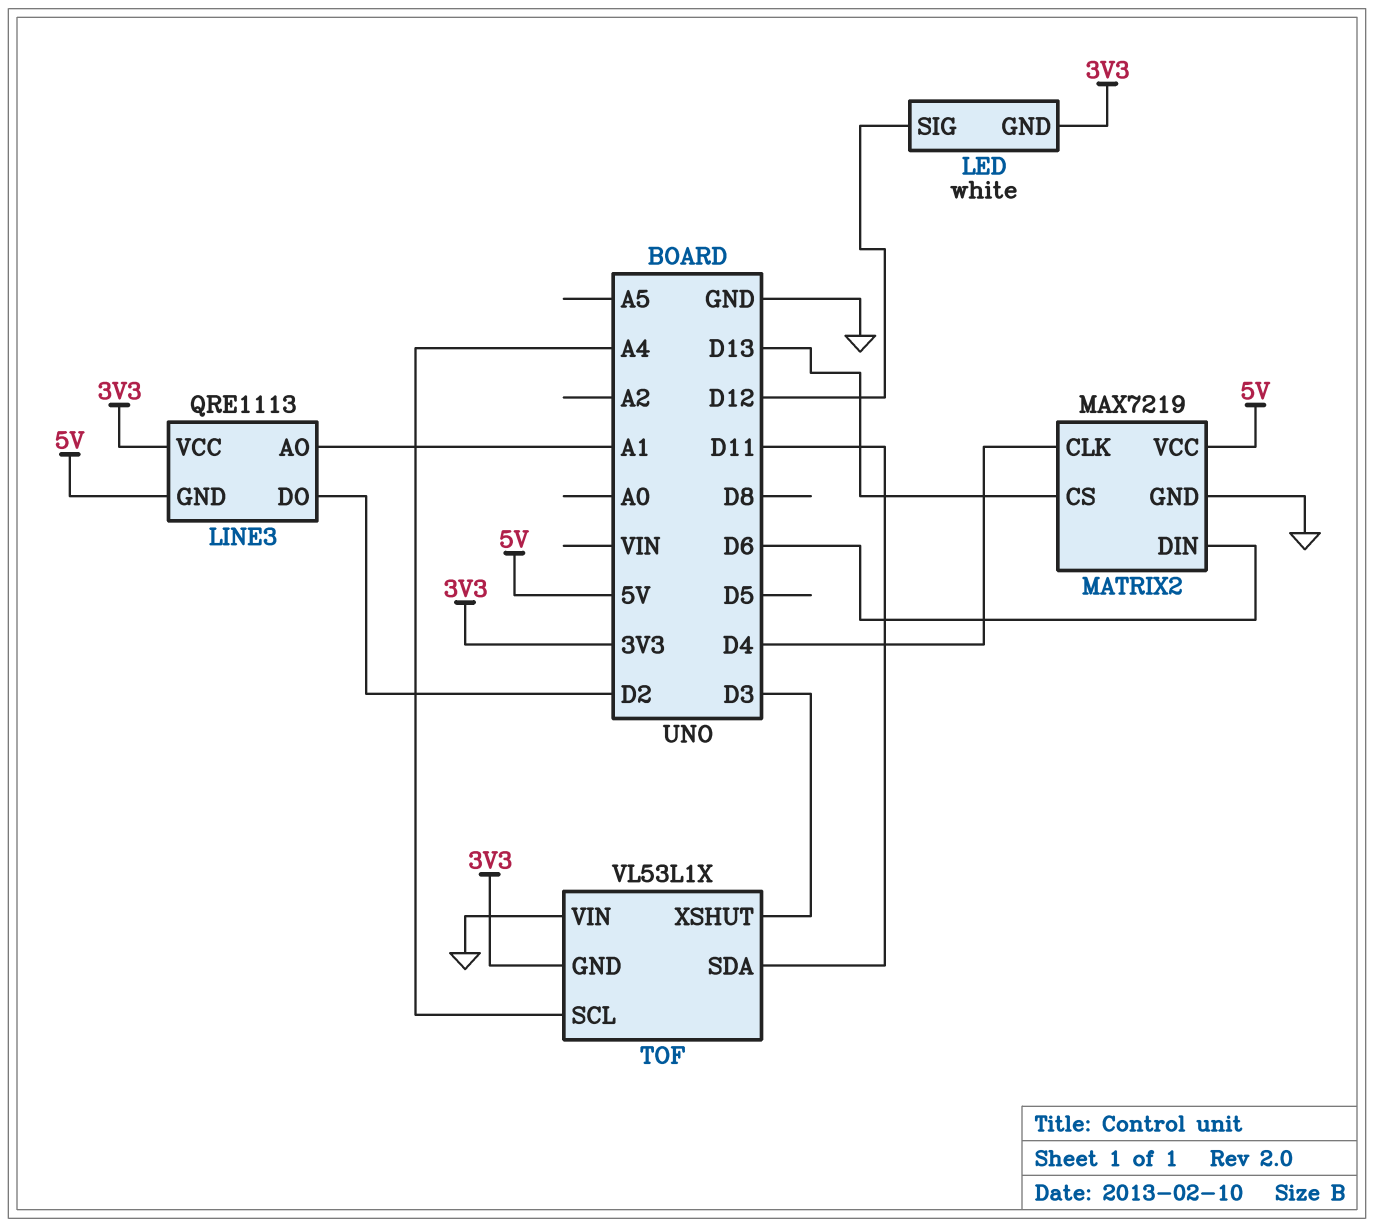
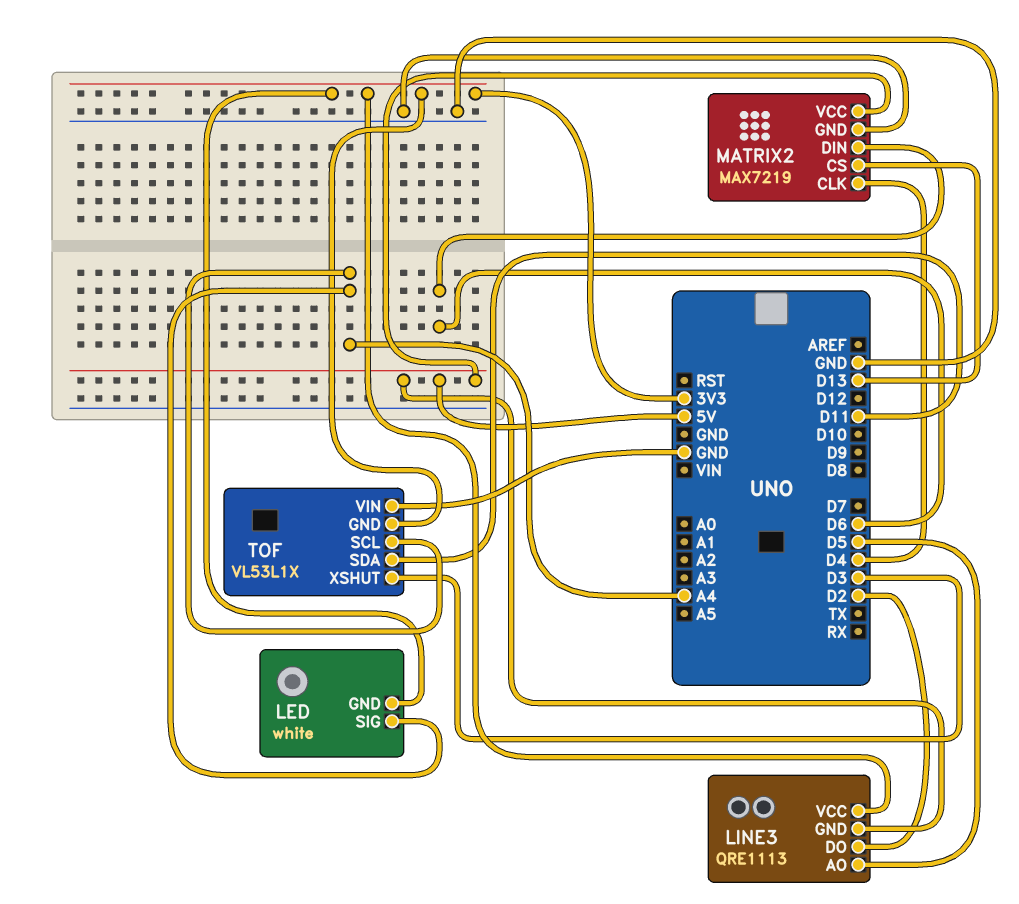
LED pin SIG: D12 -> A4
LINE3 pin AO: A1 -> D5

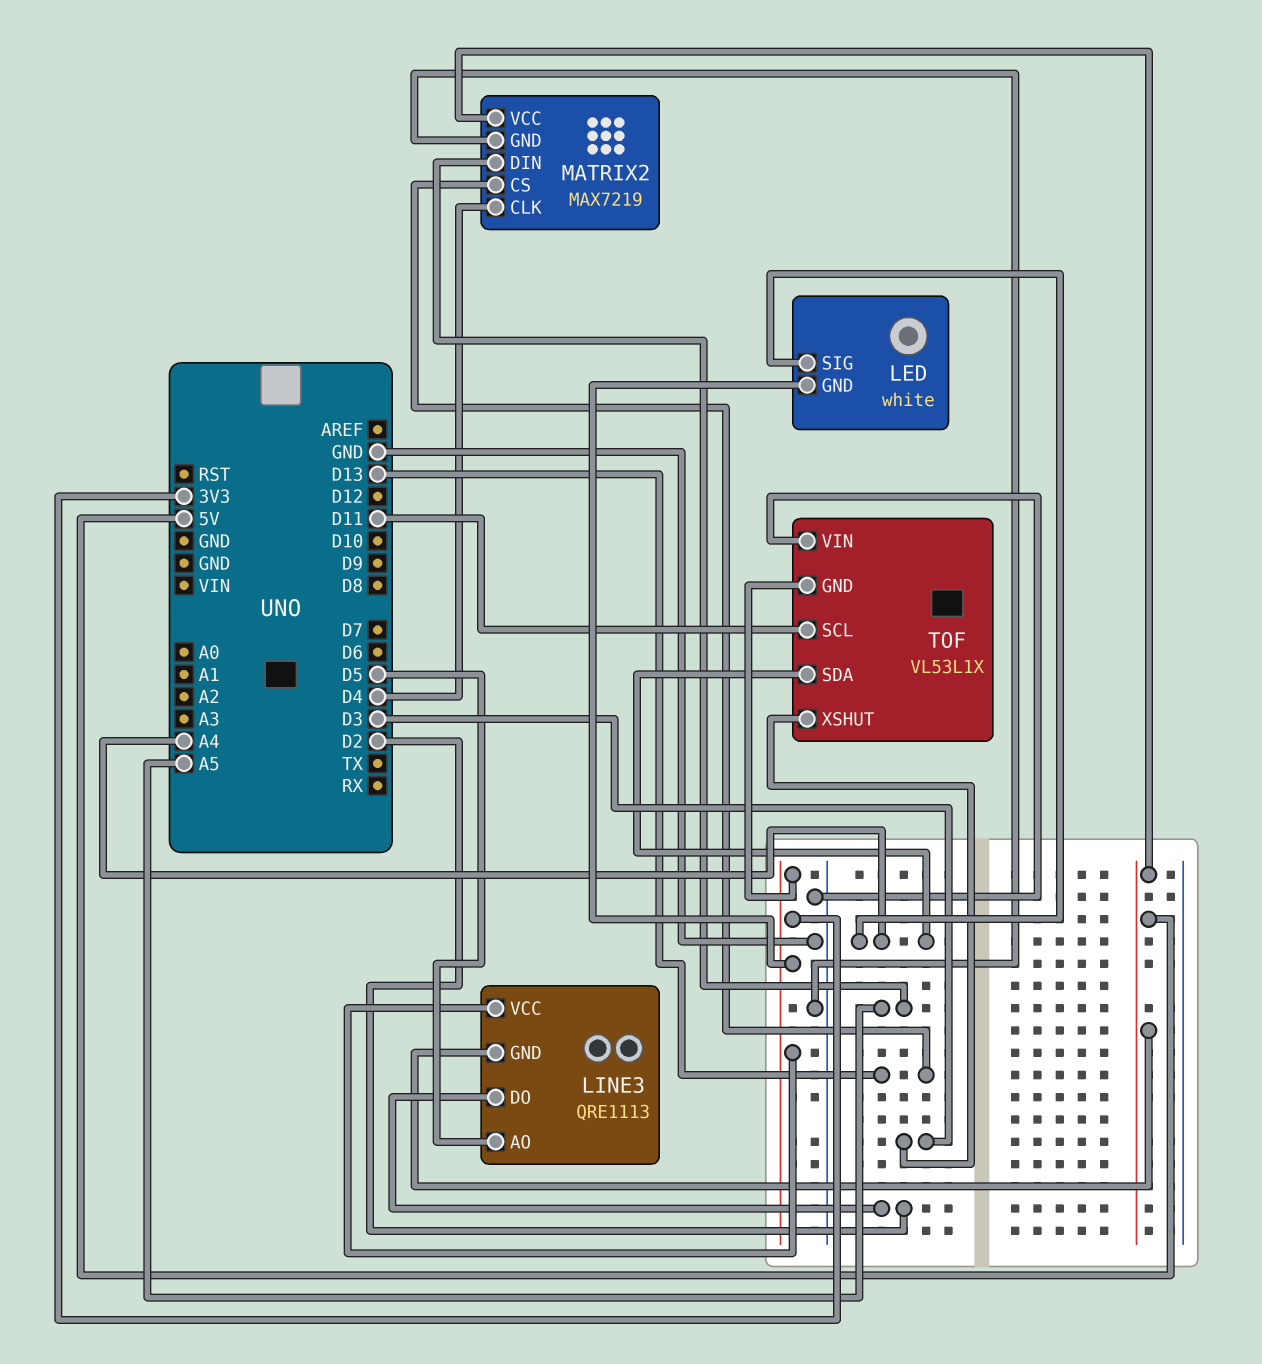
MATRIX2 pin DIN: D6 -> A5
TOF pin SCL: A4 -> D11
TOF pin SDA: D11 -> A4

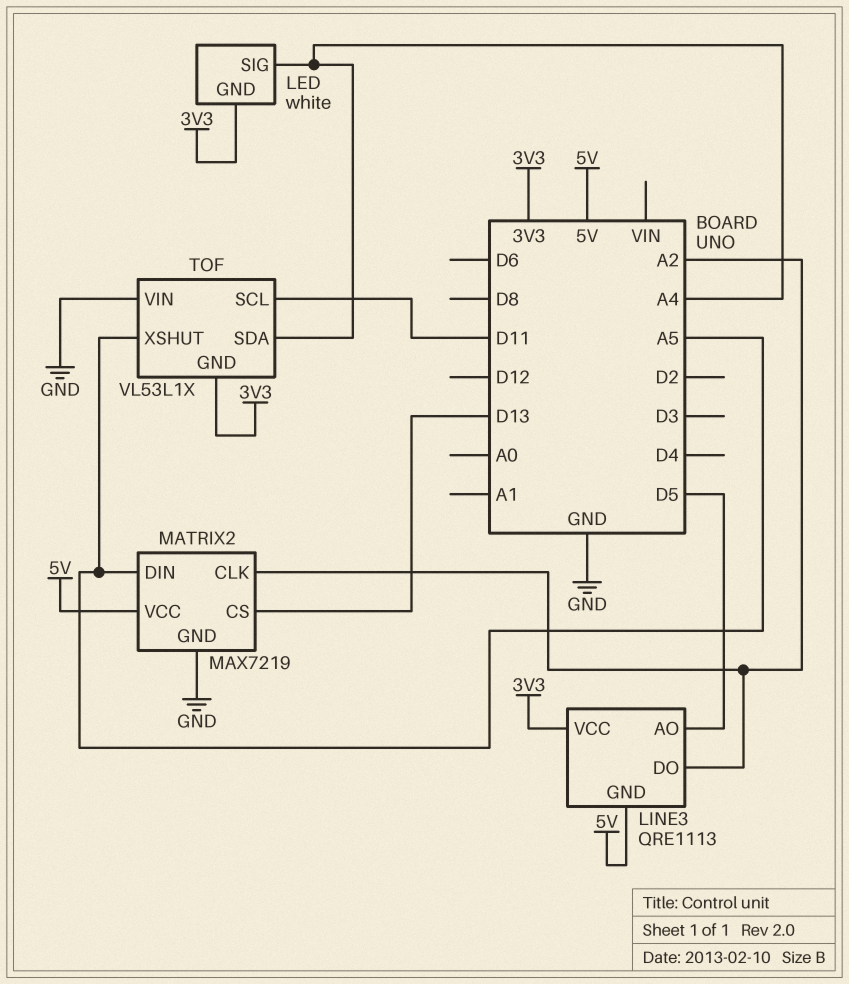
LINE3 pin DO: D2 -> A2
MATRIX2 pin CLK: D4 -> A2
TOF pin XSHUT: D3 -> A5

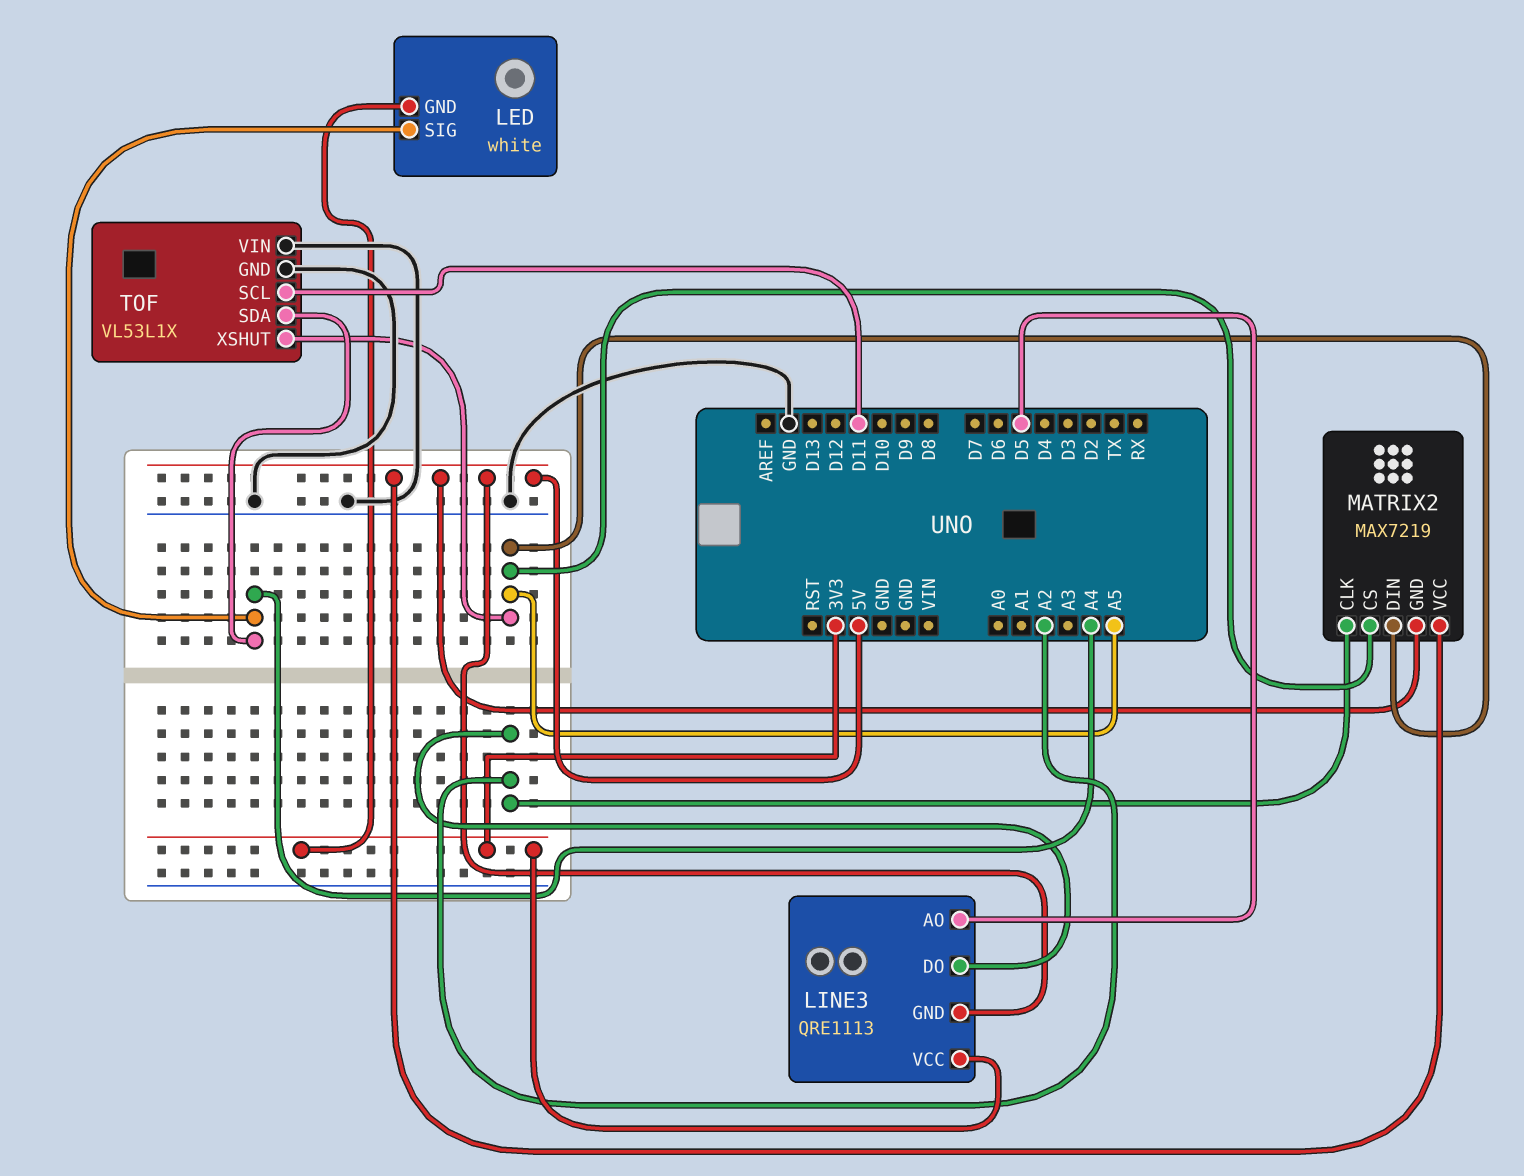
MATRIX2 pin CS: D13 -> A5
MATRIX2 pin GND: GND -> 5V
TOF pin GND: 3V3 -> GND

